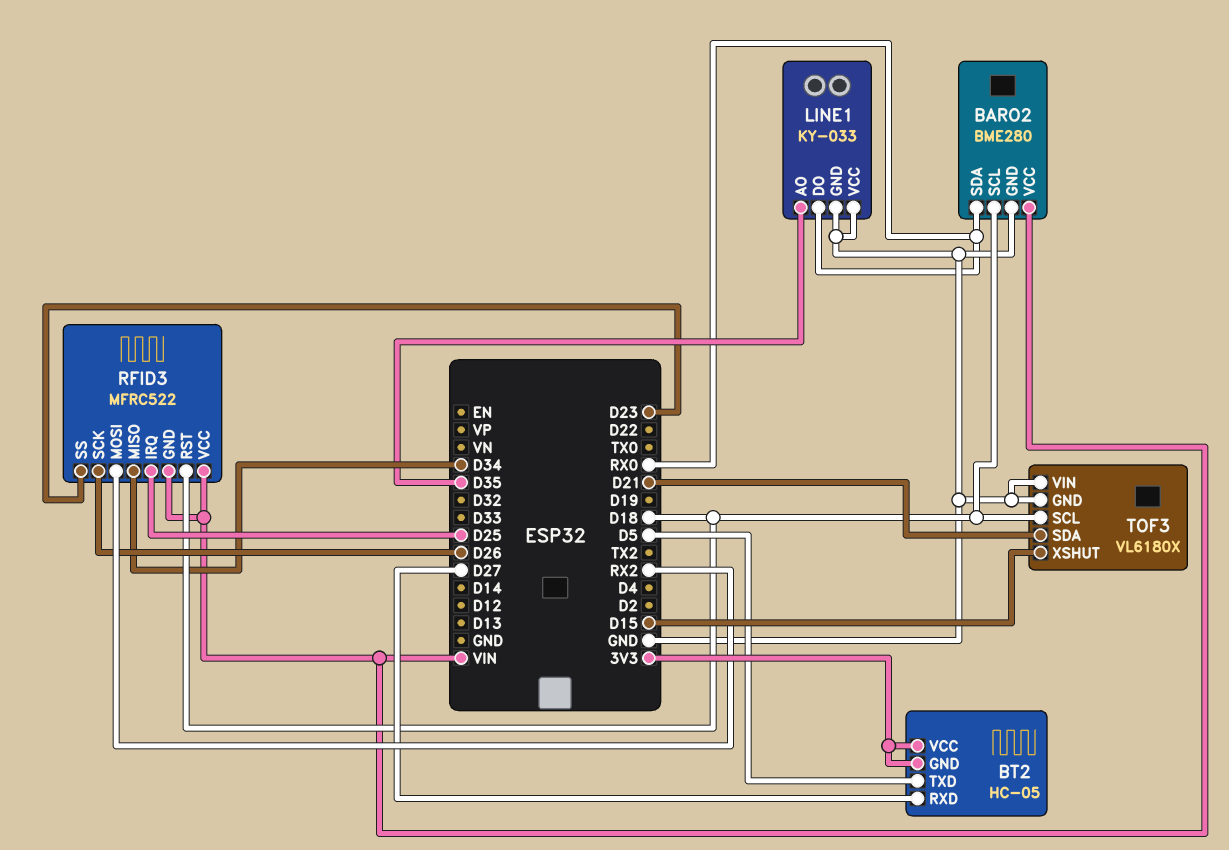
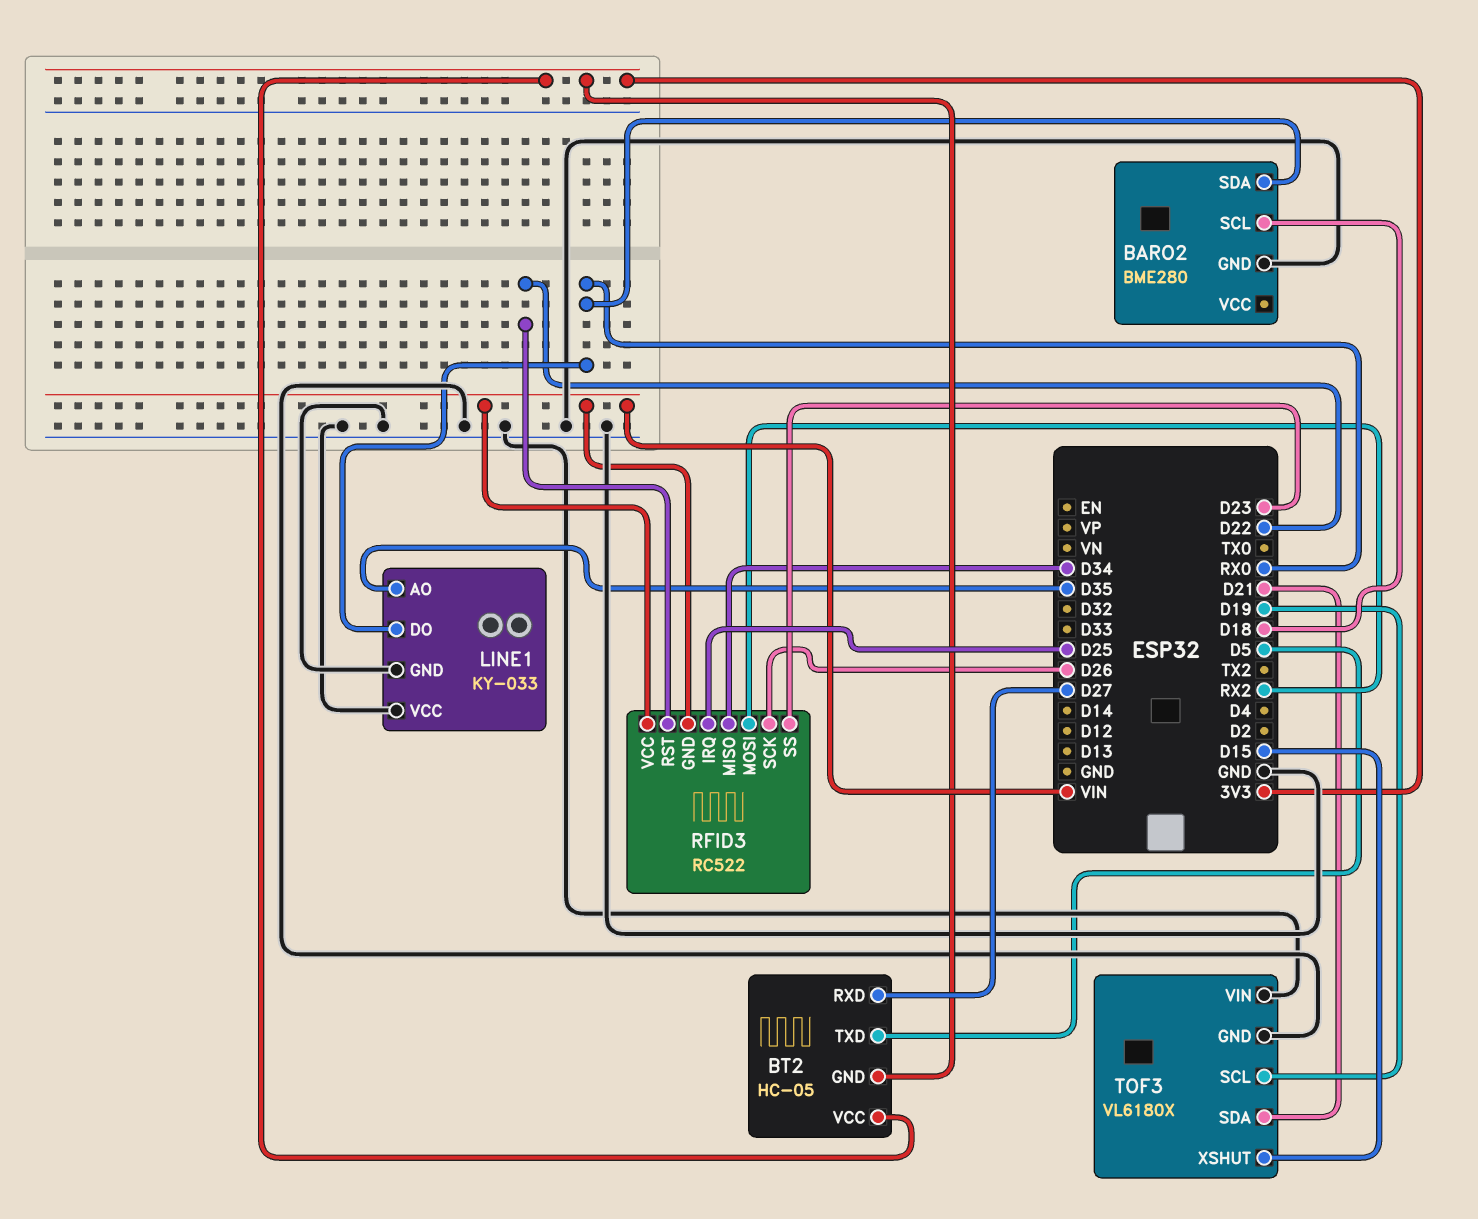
BARO2 pin VCC: VIN -> none
RFID3: MFRC522 -> RC522
RFID3 pin RST: D18 -> D22
TOF3 pin SCL: D18 -> D19

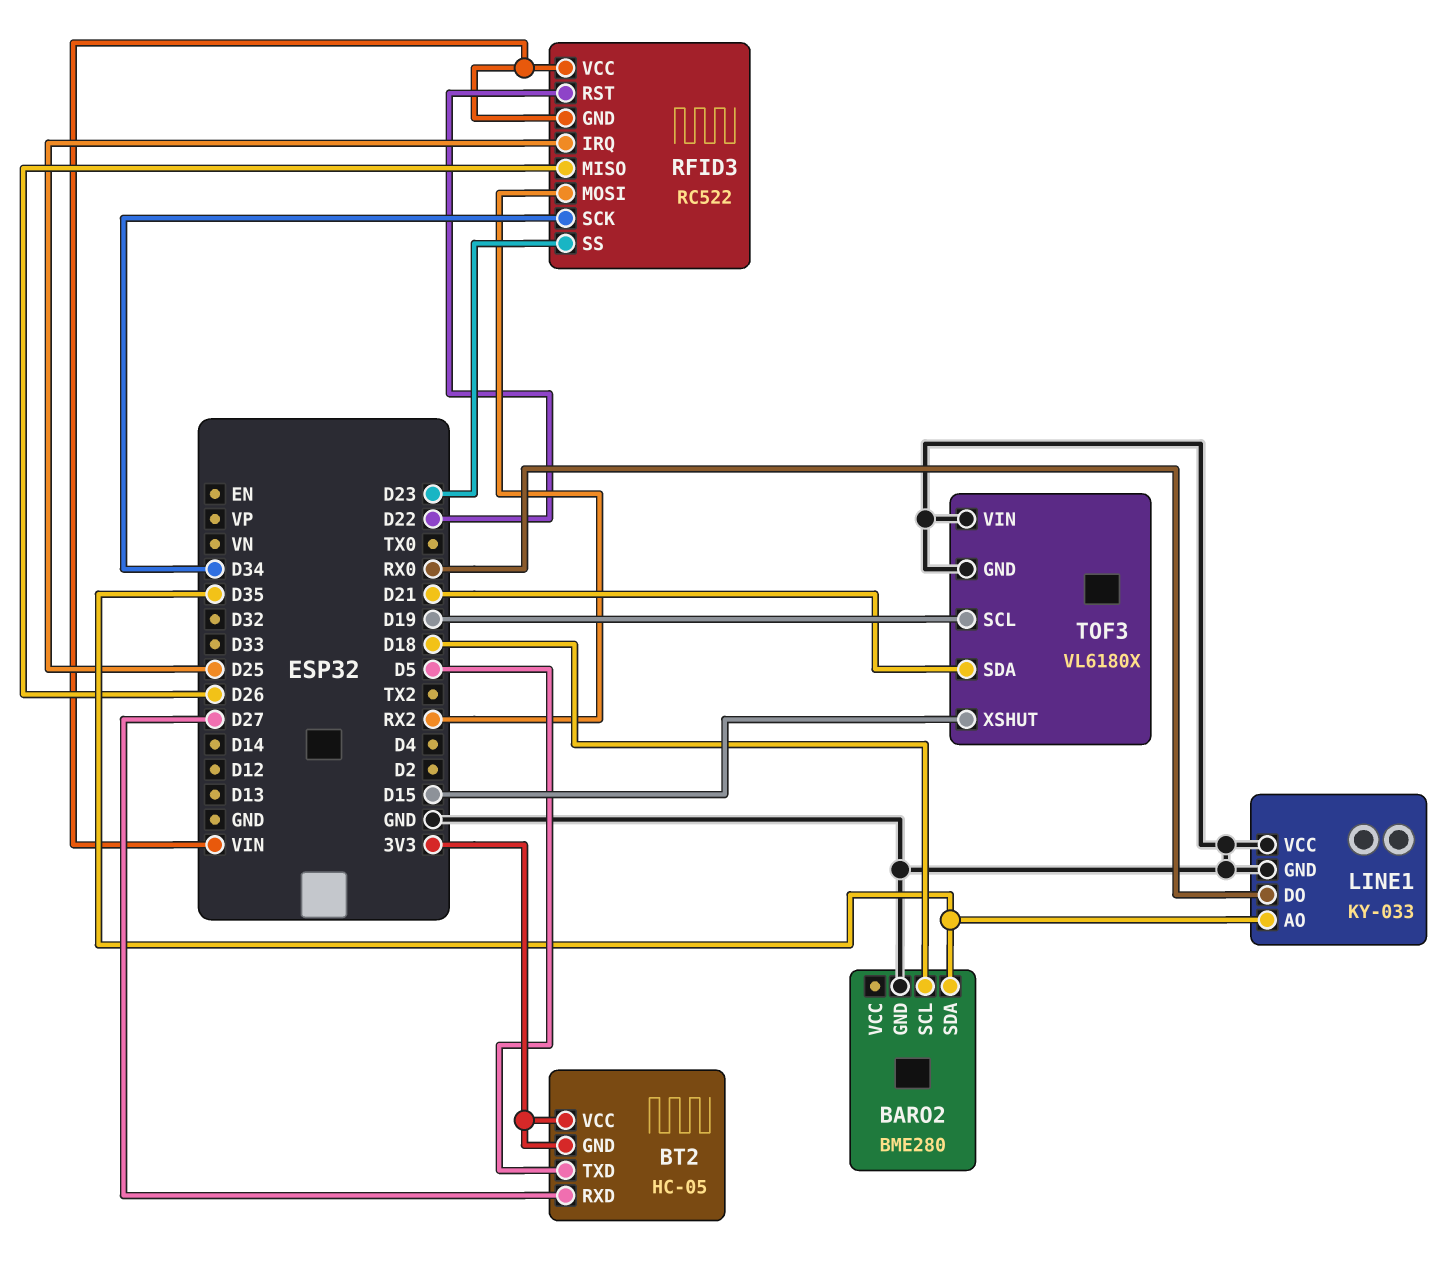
BARO2 pin SDA: RX0 -> D35
RFID3 pin MISO: D34 -> D26
RFID3 pin SCK: D26 -> D34

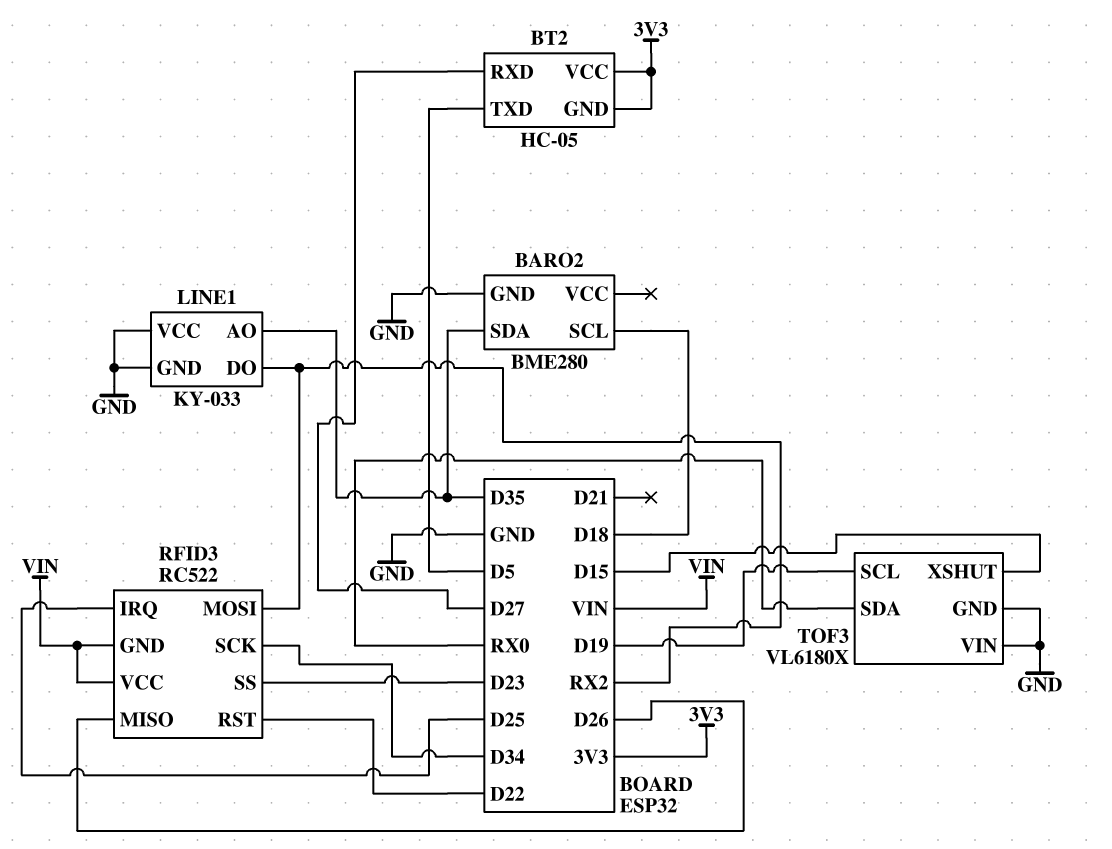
LINE1 pin DO: RX0 -> RX2
TOF3 pin SDA: D21 -> RX0

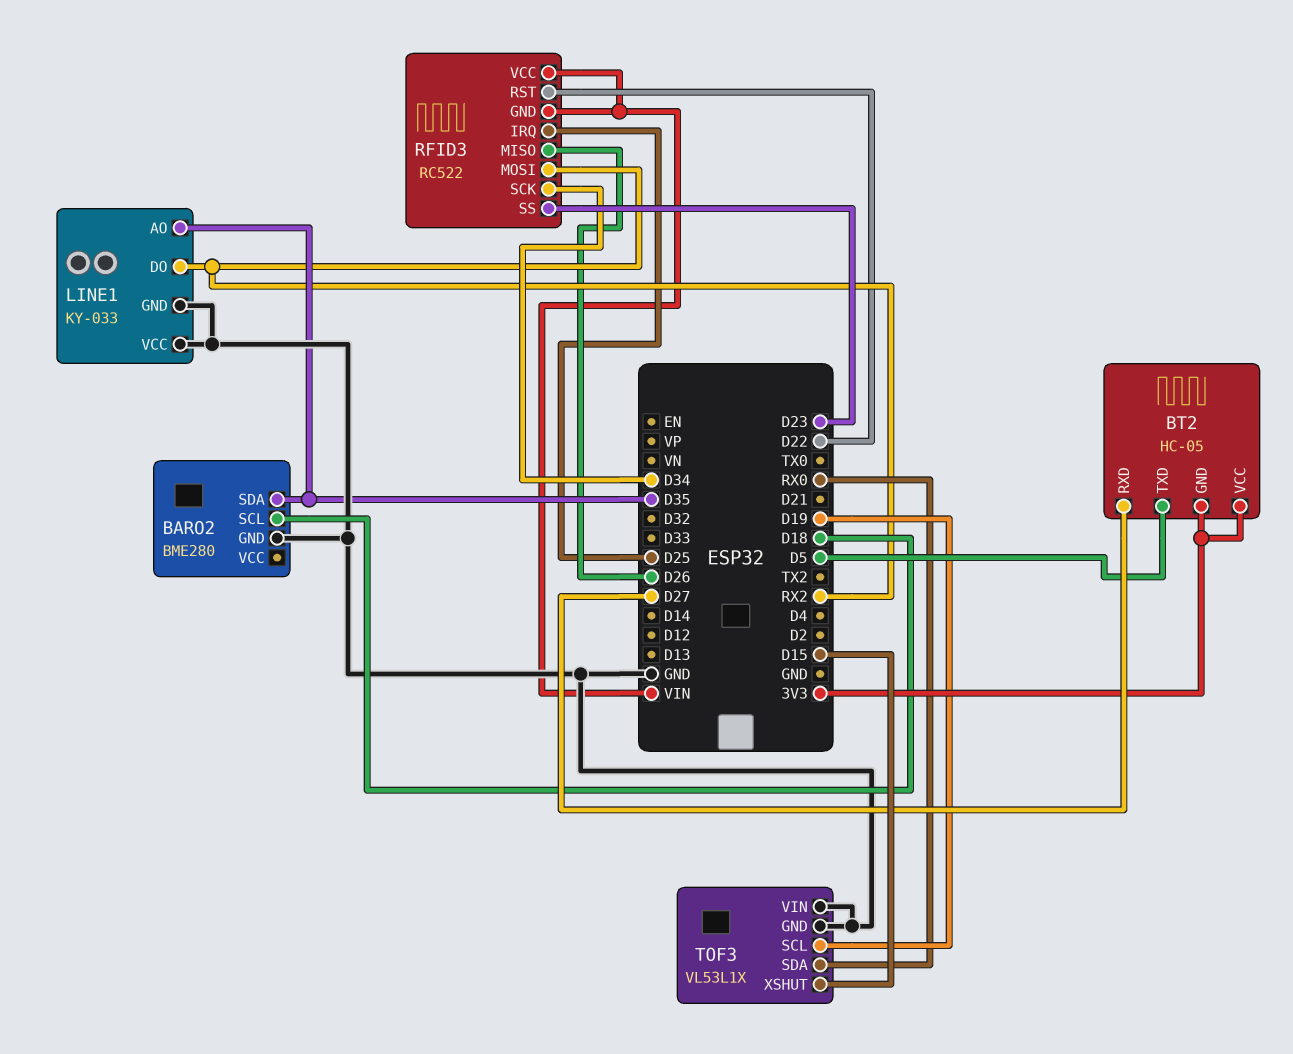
TOF3: VL6180X -> VL53L1X

